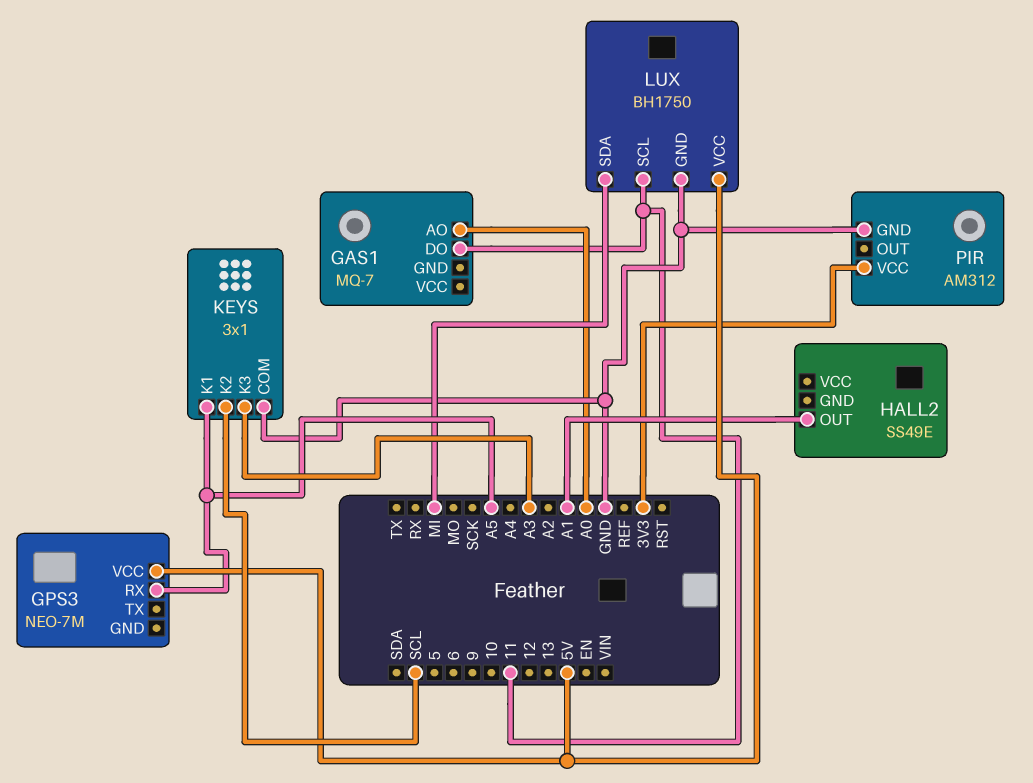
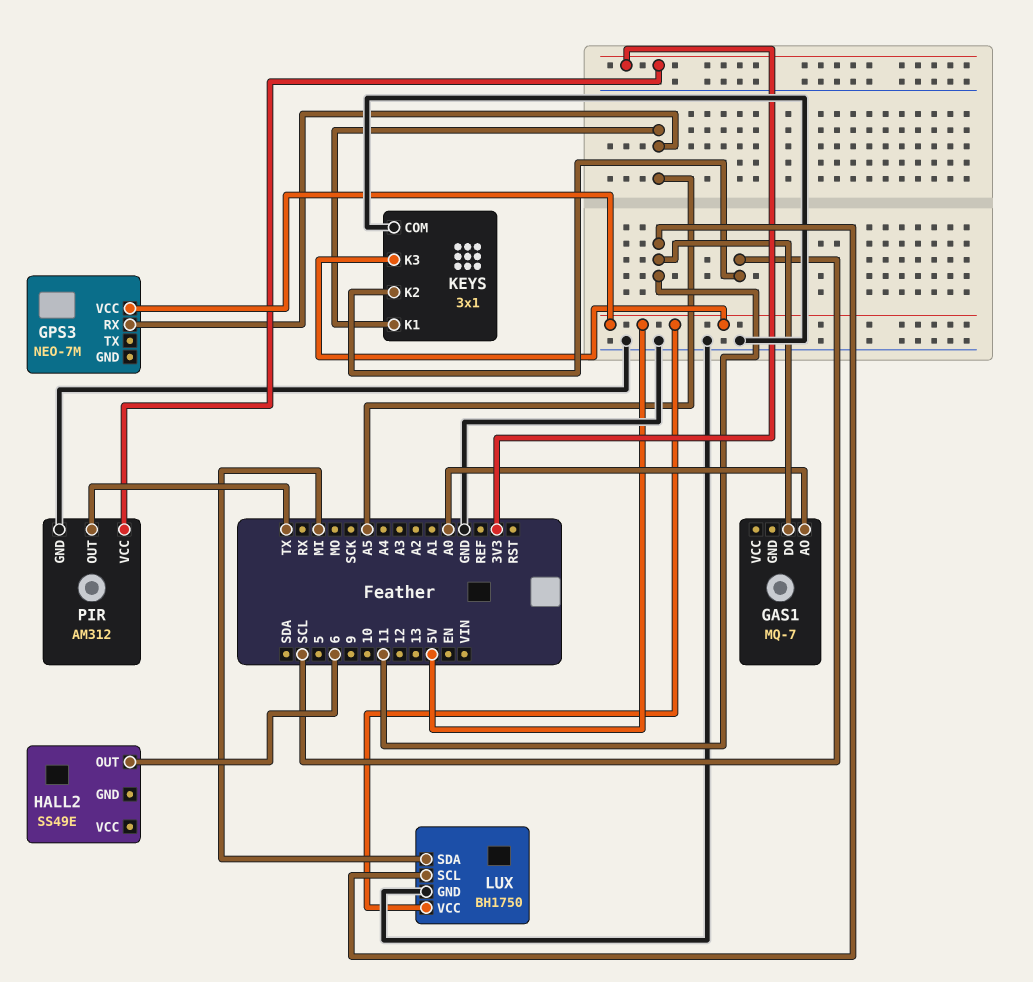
HALL2 pin OUT: A1 -> 6
KEYS pin K3: A3 -> 5V
PIR pin OUT: none -> TX

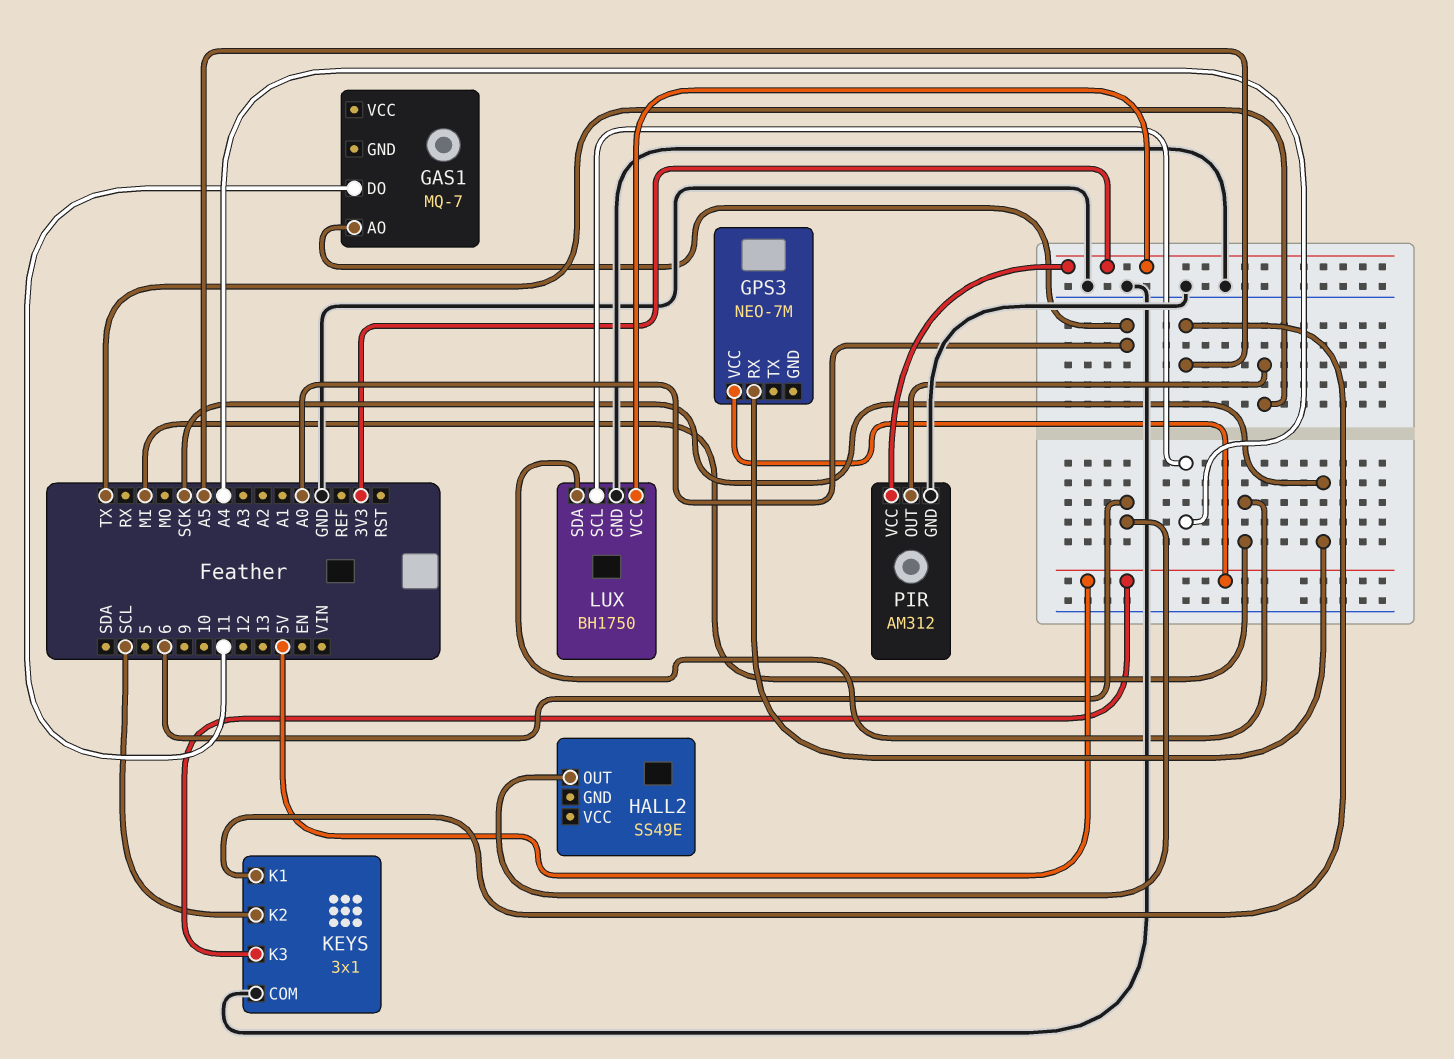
GPS3 pin RX: A5 -> SCK
LUX pin SCL: 11 -> A4
LUX pin VCC: 5V -> 3V3

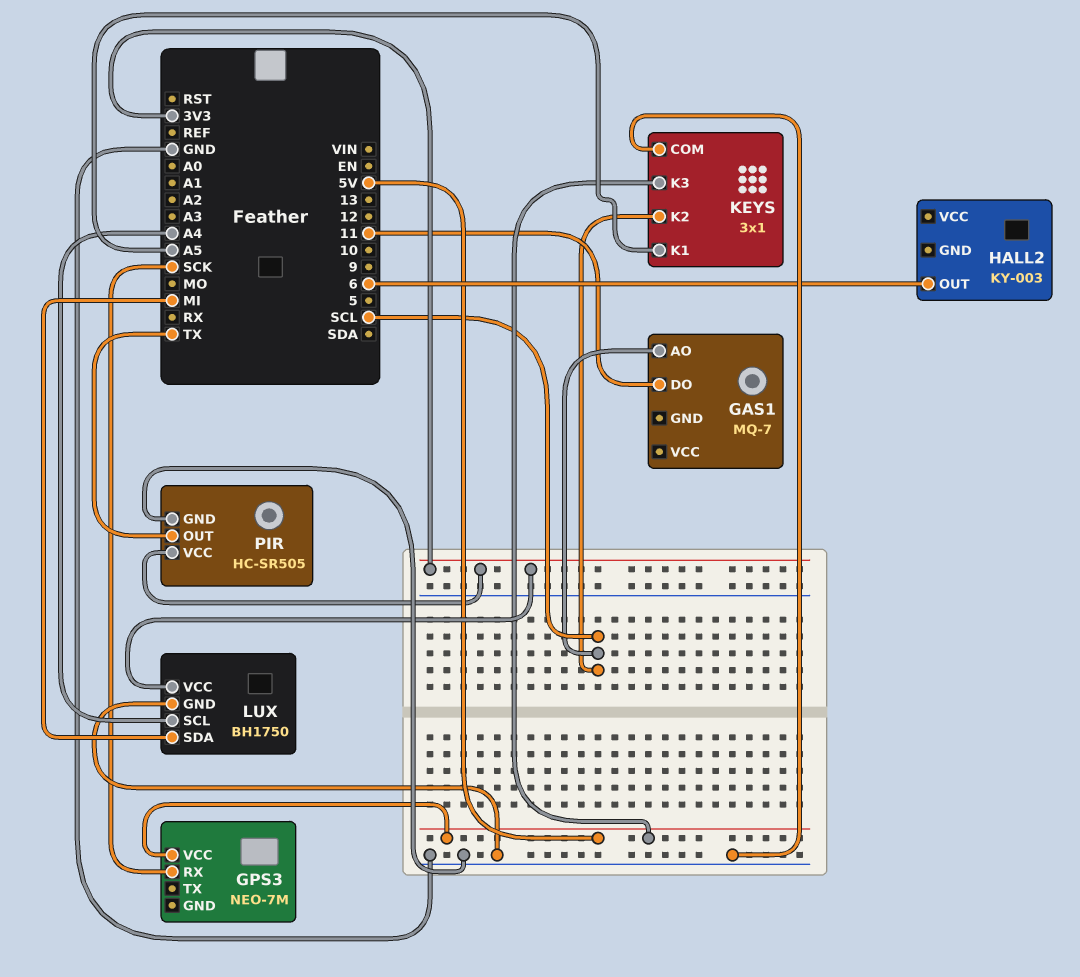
GAS1 pin AO: A0 -> SCL
HALL2: SS49E -> KY-003
PIR: AM312 -> HC-SR505

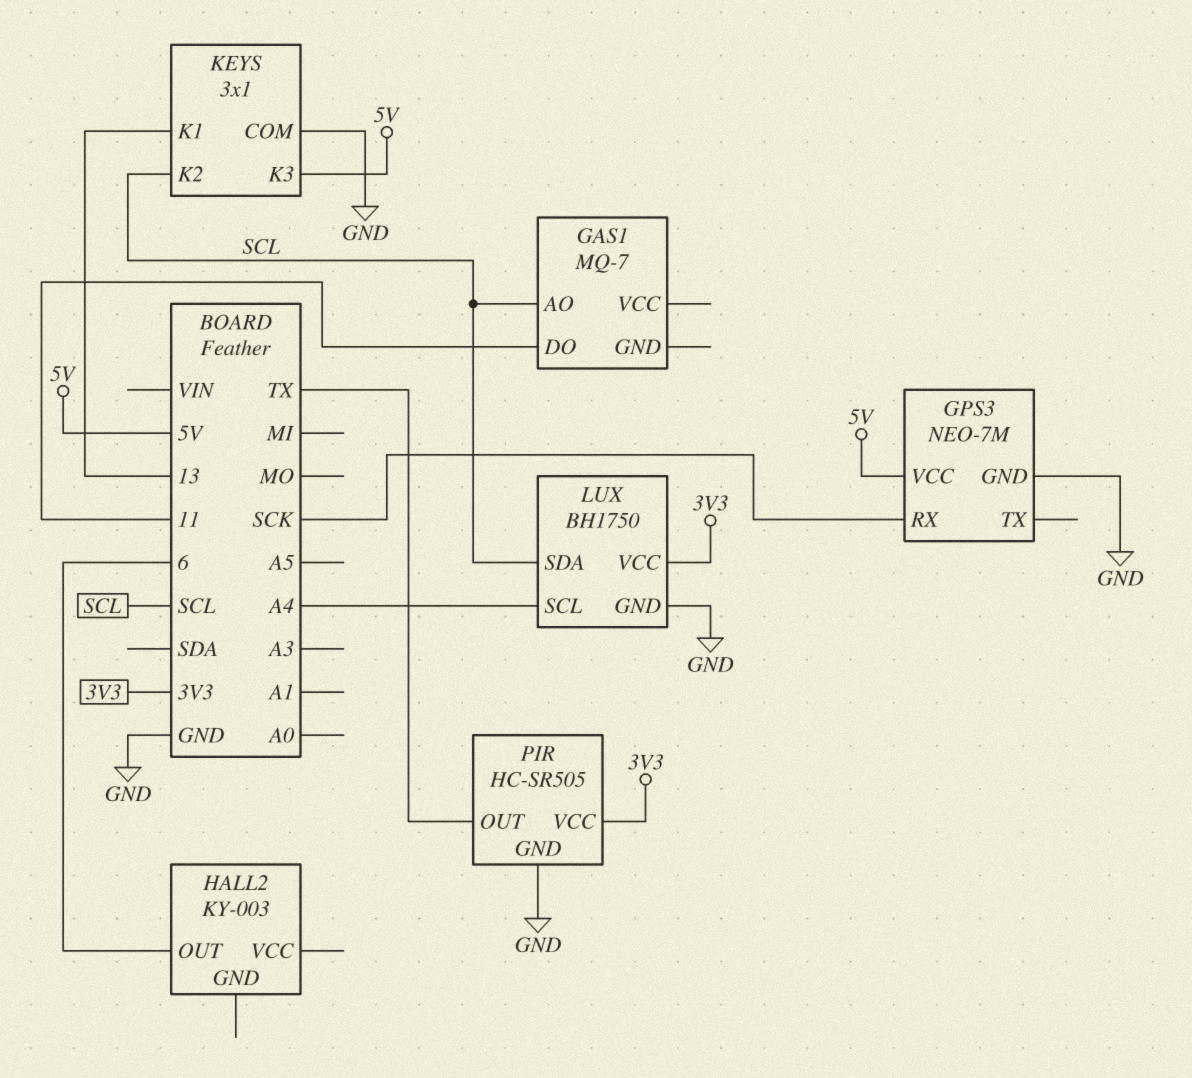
GPS3 pin GND: none -> GND
KEYS pin K1: A5 -> 13
LUX pin SDA: MI -> SCL

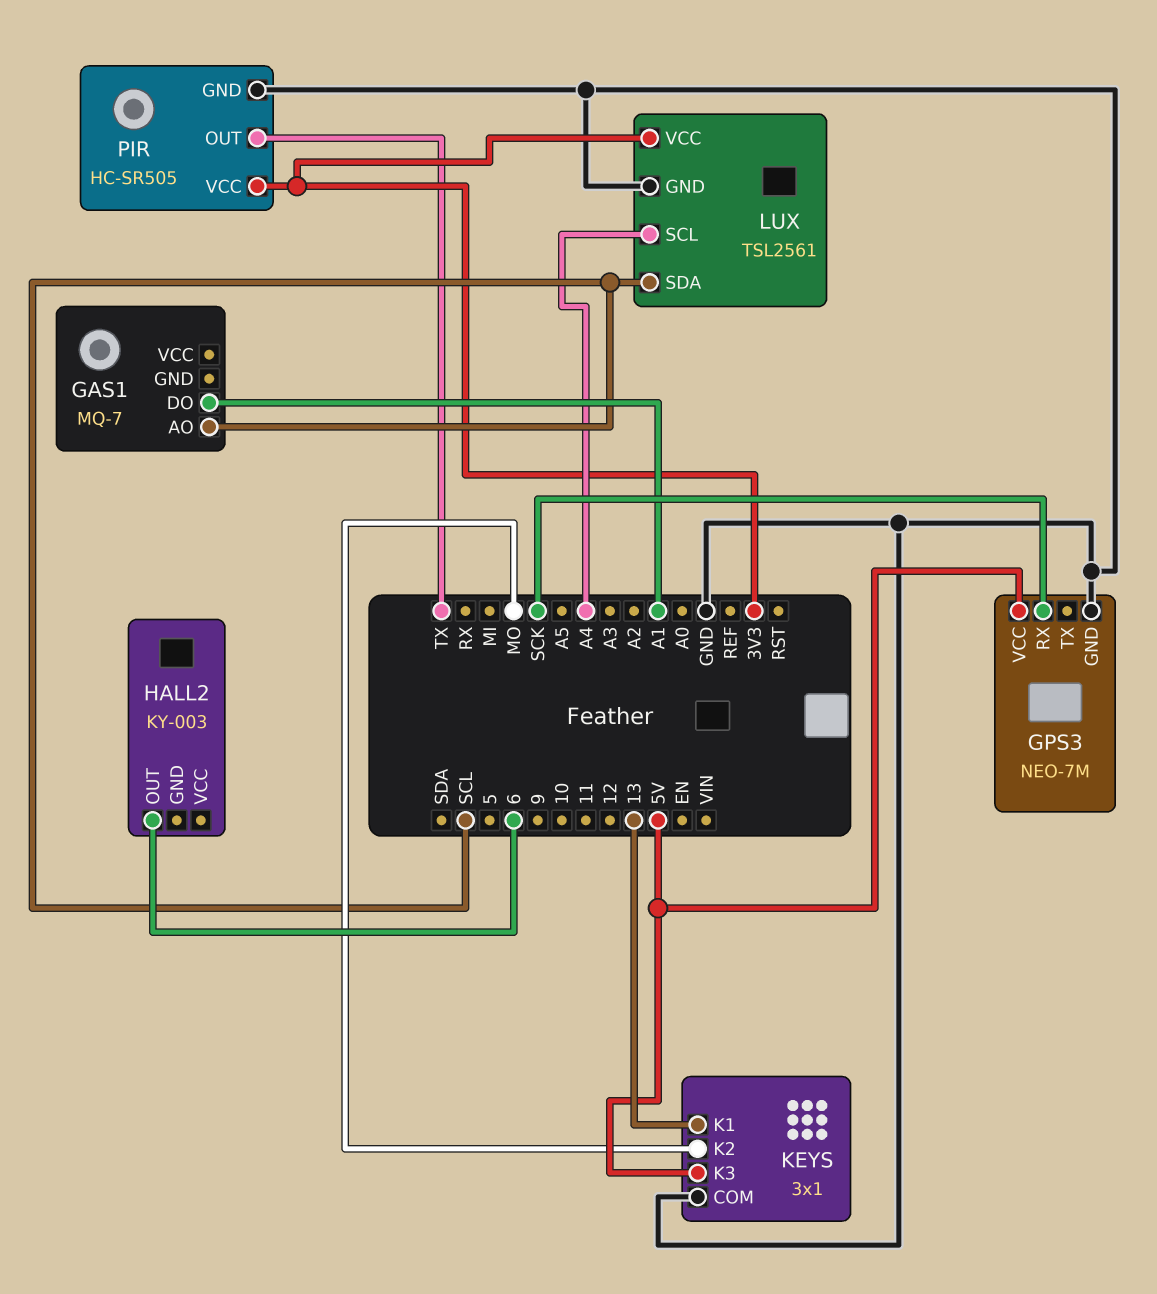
GAS1 pin DO: 11 -> A1
KEYS pin K2: SCL -> MO
LUX: BH1750 -> TSL2561

